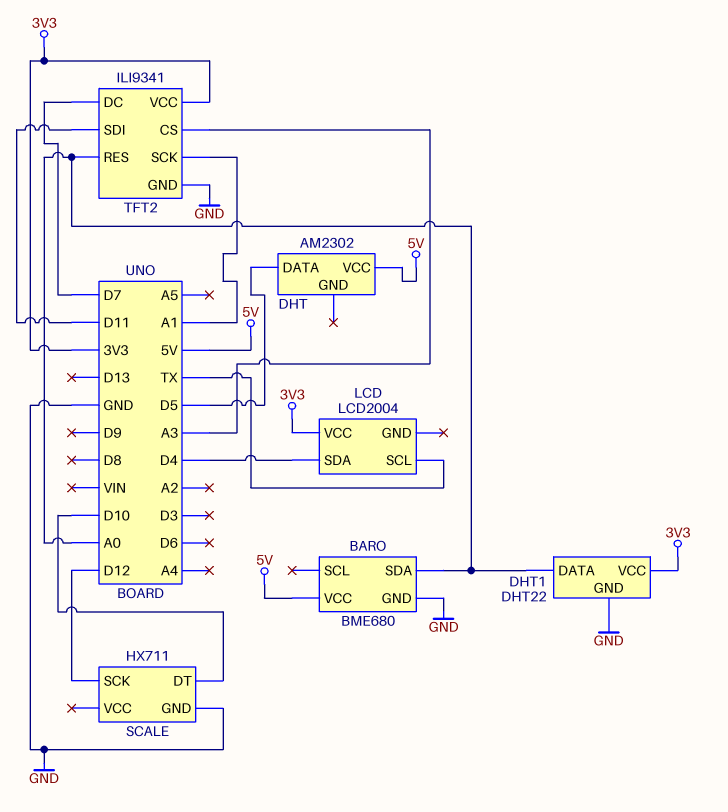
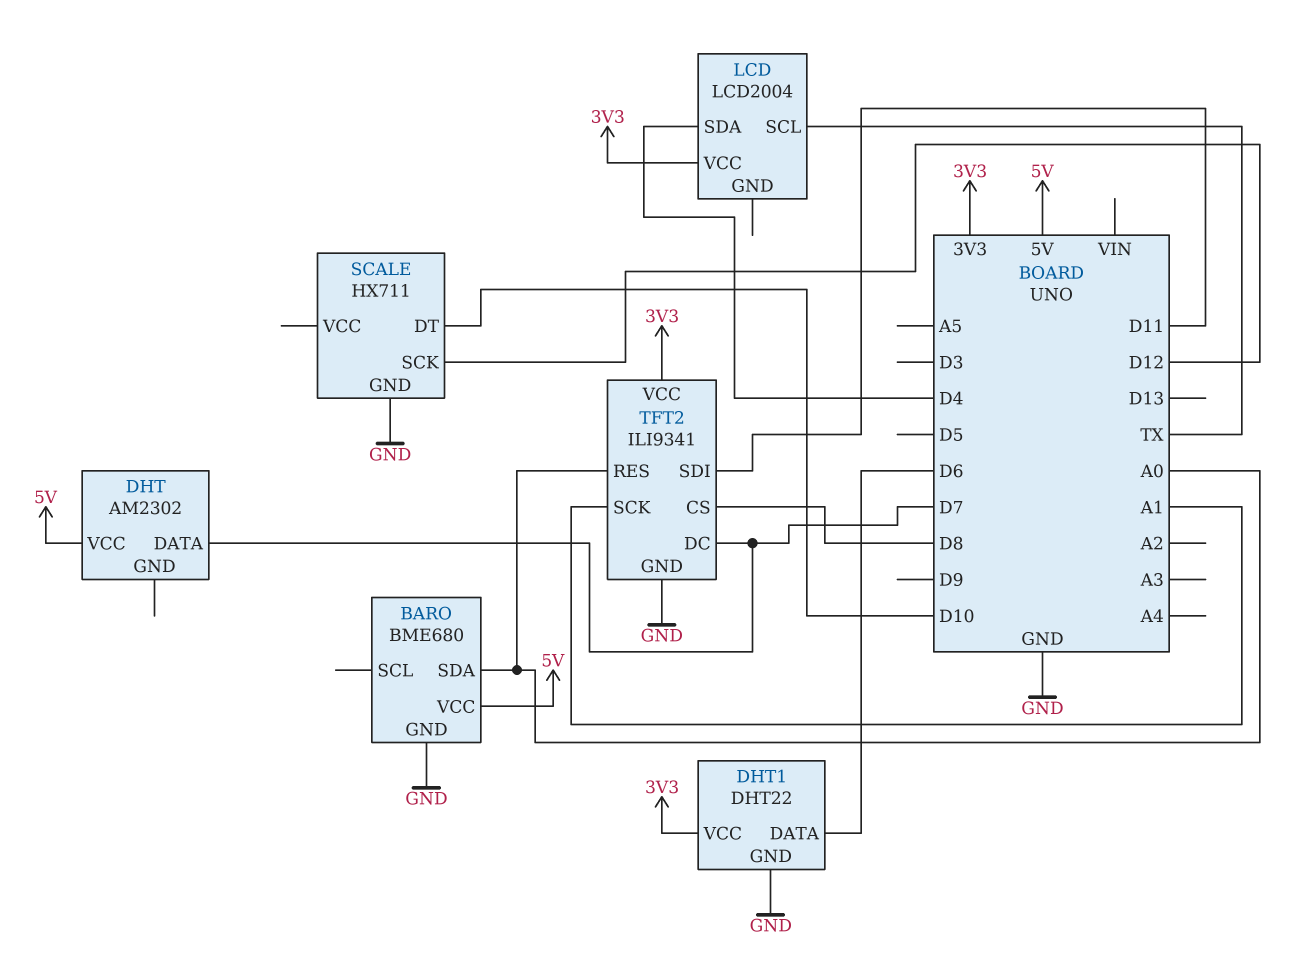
DHT pin DATA: D5 -> D7
DHT1 pin DATA: A0 -> D6
TFT2 pin CS: A3 -> D8

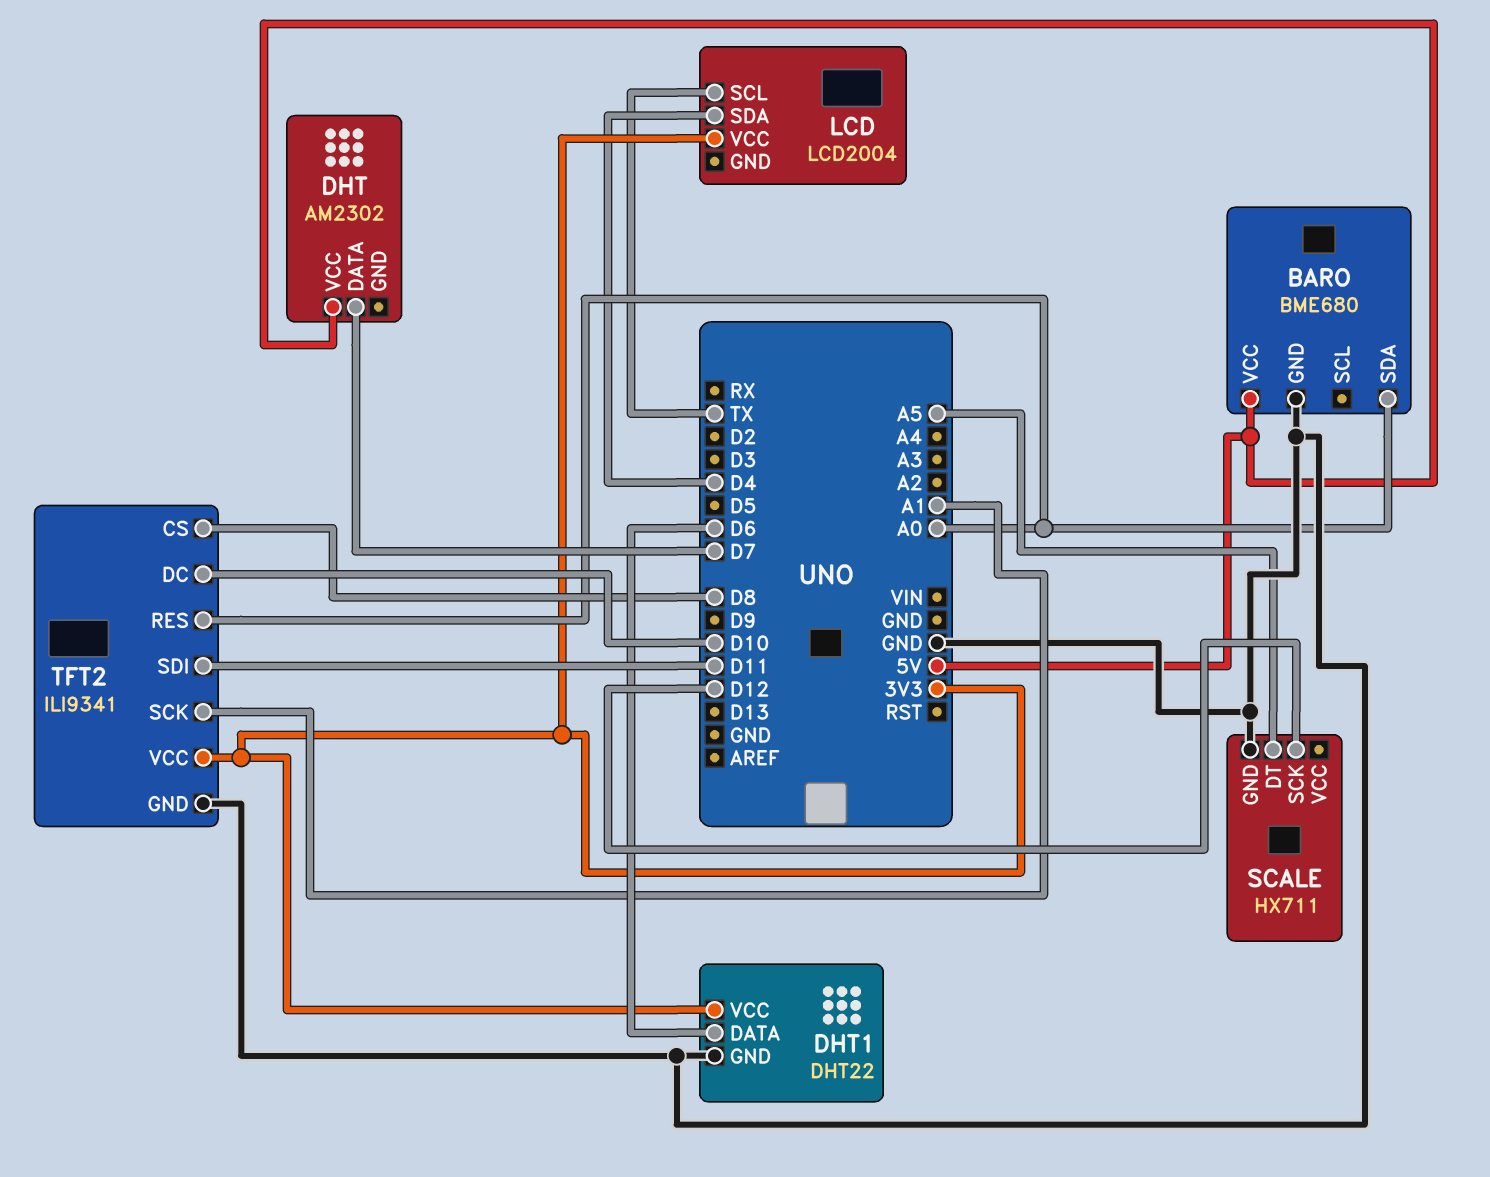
SCALE pin DT: D10 -> A5
TFT2 pin DC: D7 -> D10

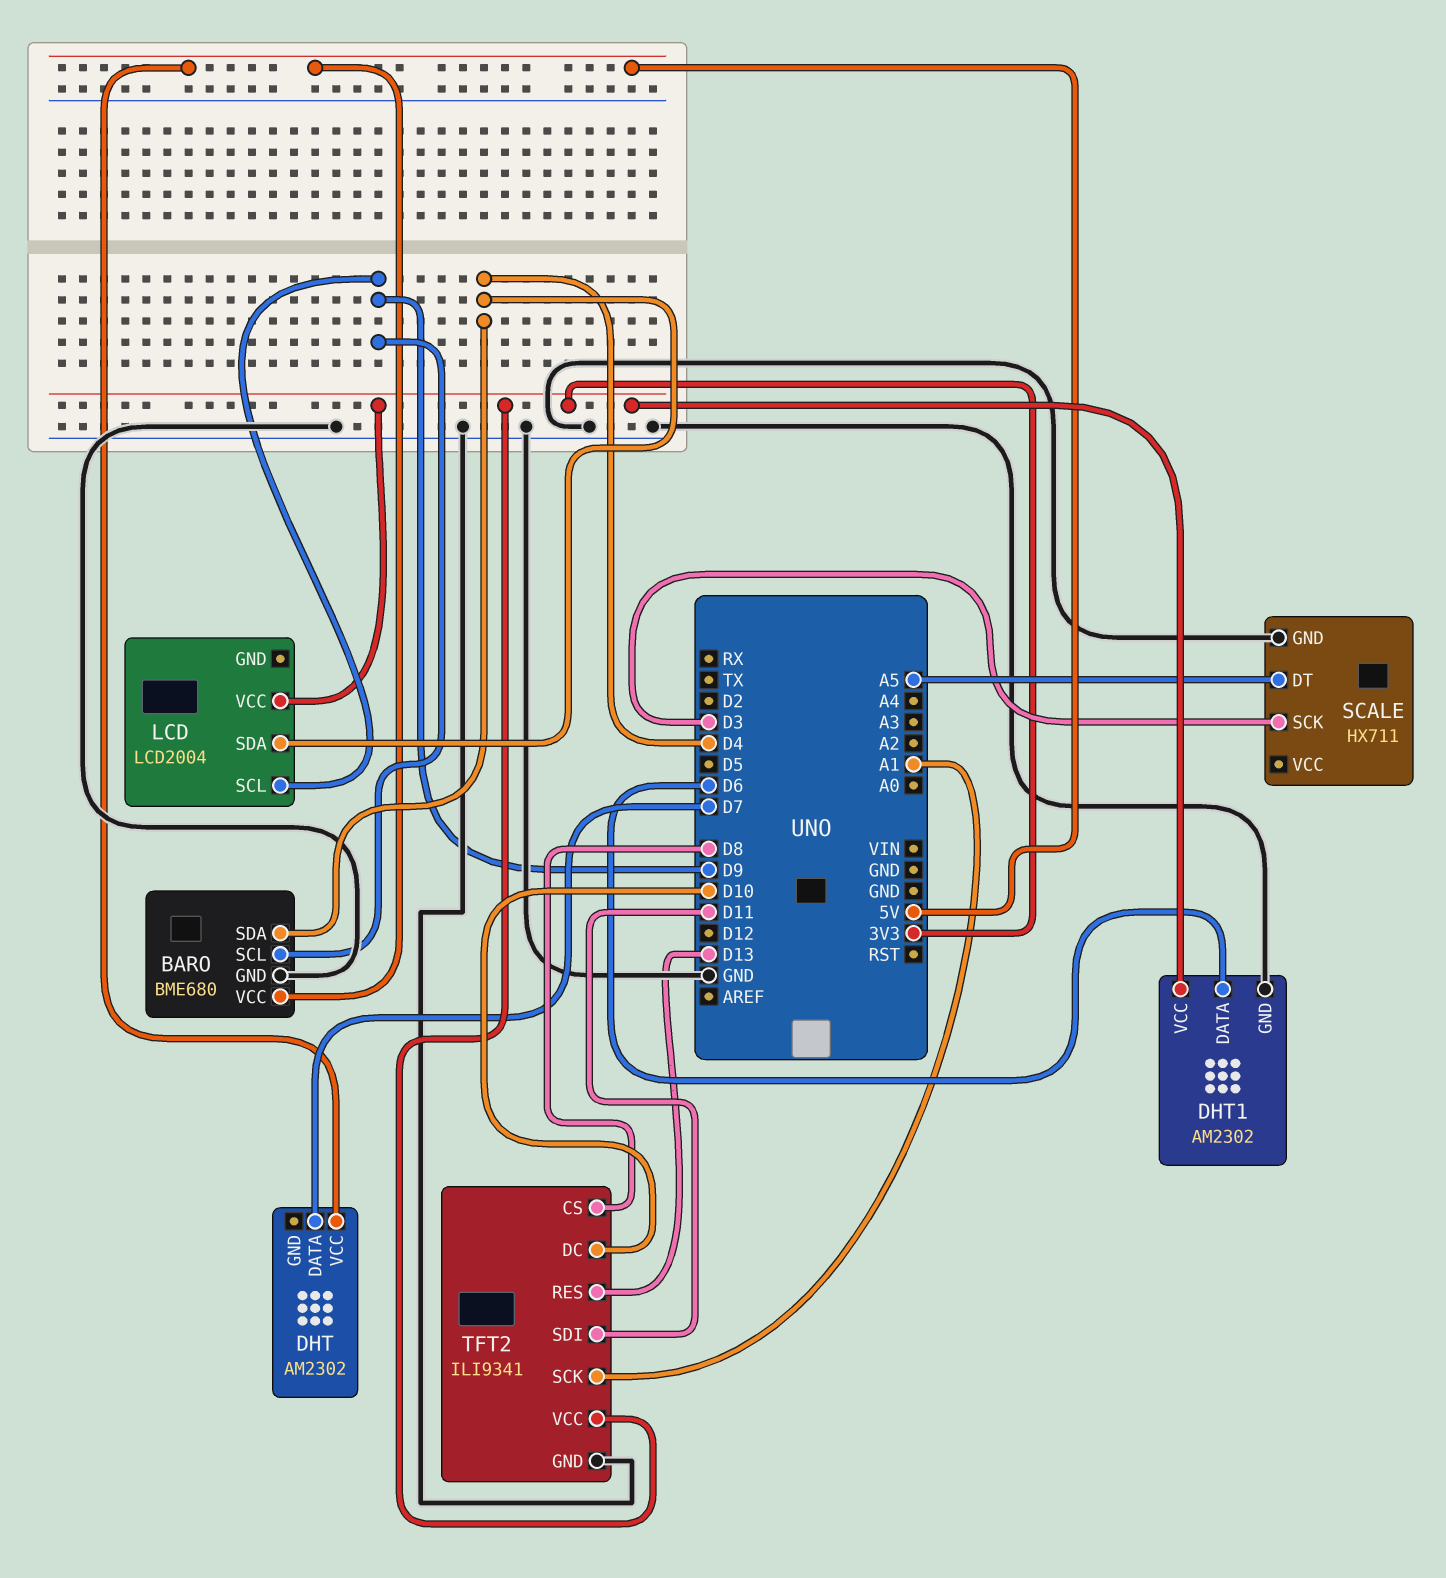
BARO pin SCL: none -> D9
BARO pin SDA: A0 -> D4
DHT1: DHT22 -> AM2302
LCD pin SCL: TX -> D9
SCALE pin SCK: D12 -> D3
TFT2 pin RES: A0 -> D13

